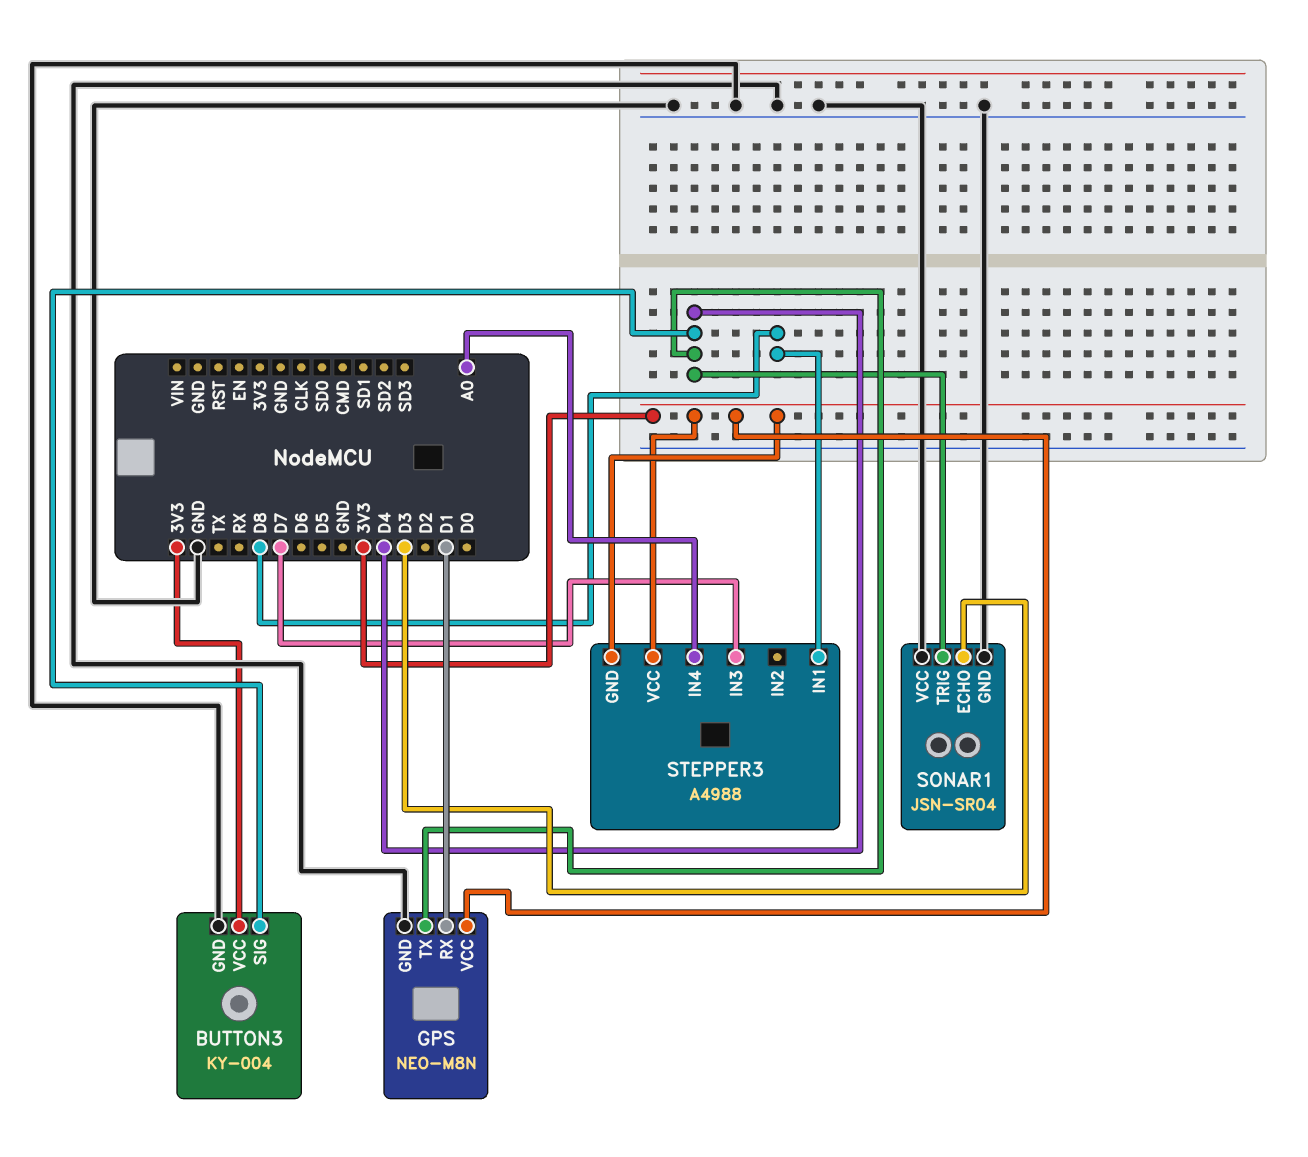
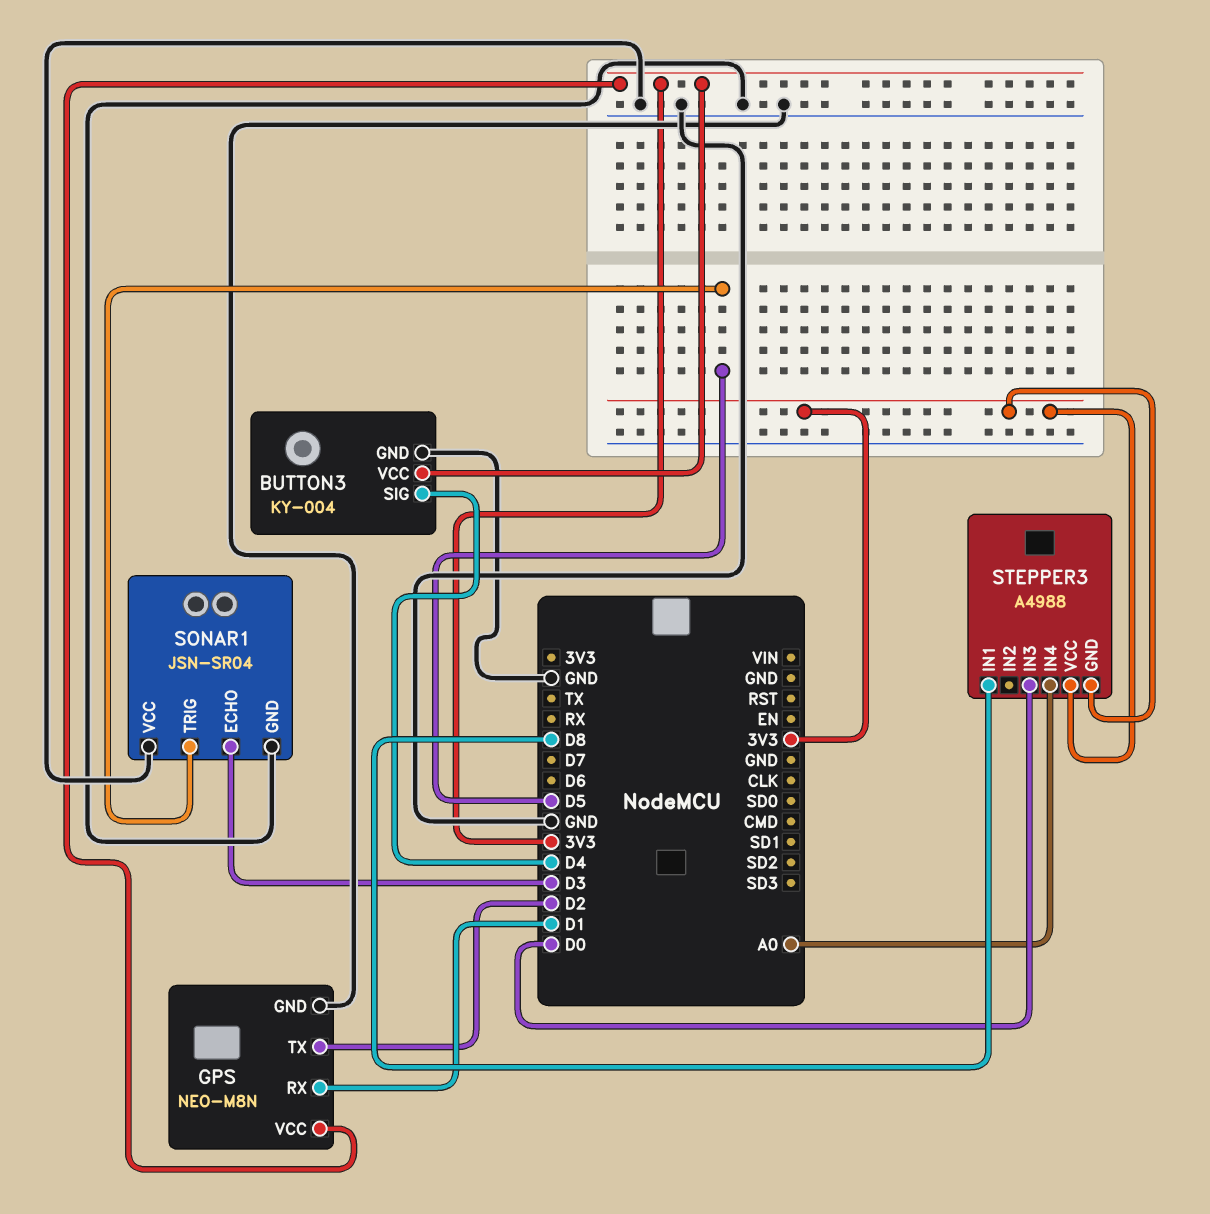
GPS pin TX: D4 -> D2
SONAR1 pin TRIG: D4 -> D5
STEPPER3 pin IN3: D7 -> D0

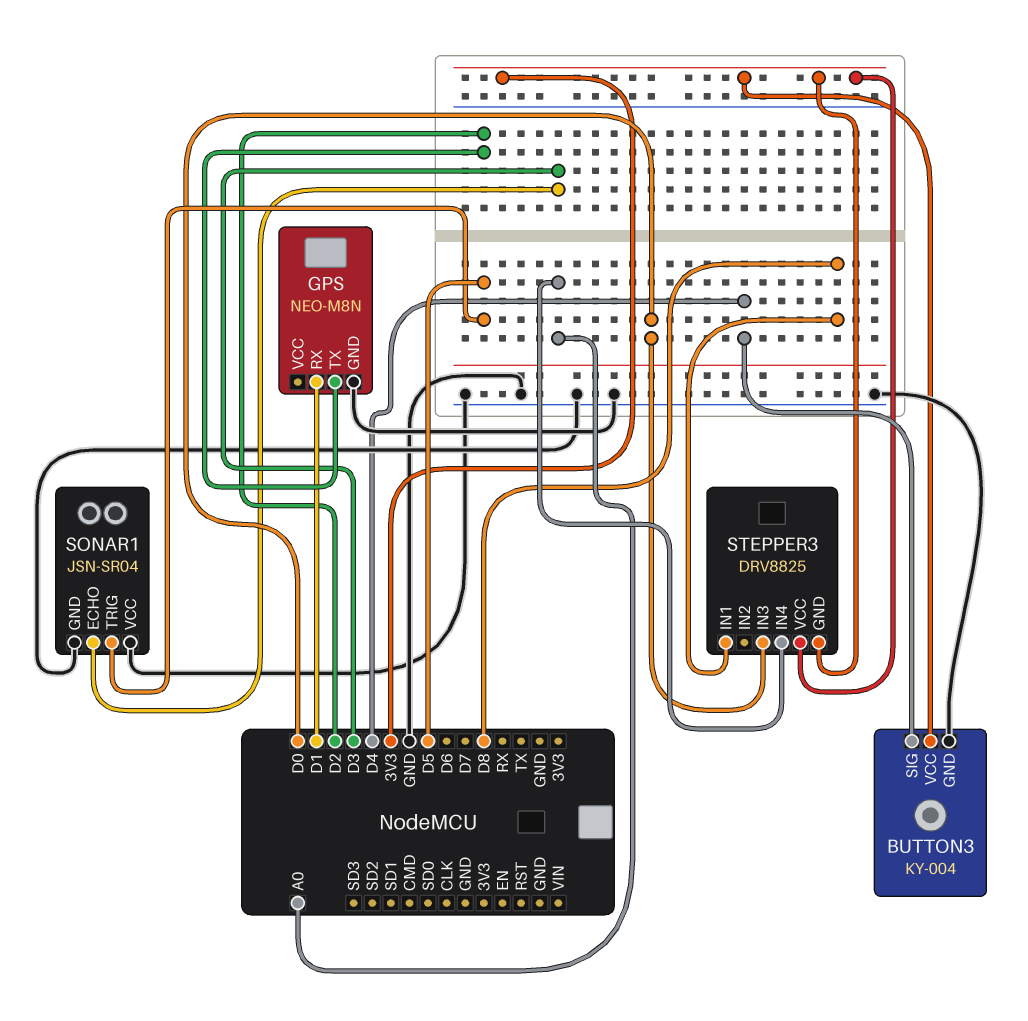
GPS pin VCC: 3V3 -> none
STEPPER3: A4988 -> DRV8825

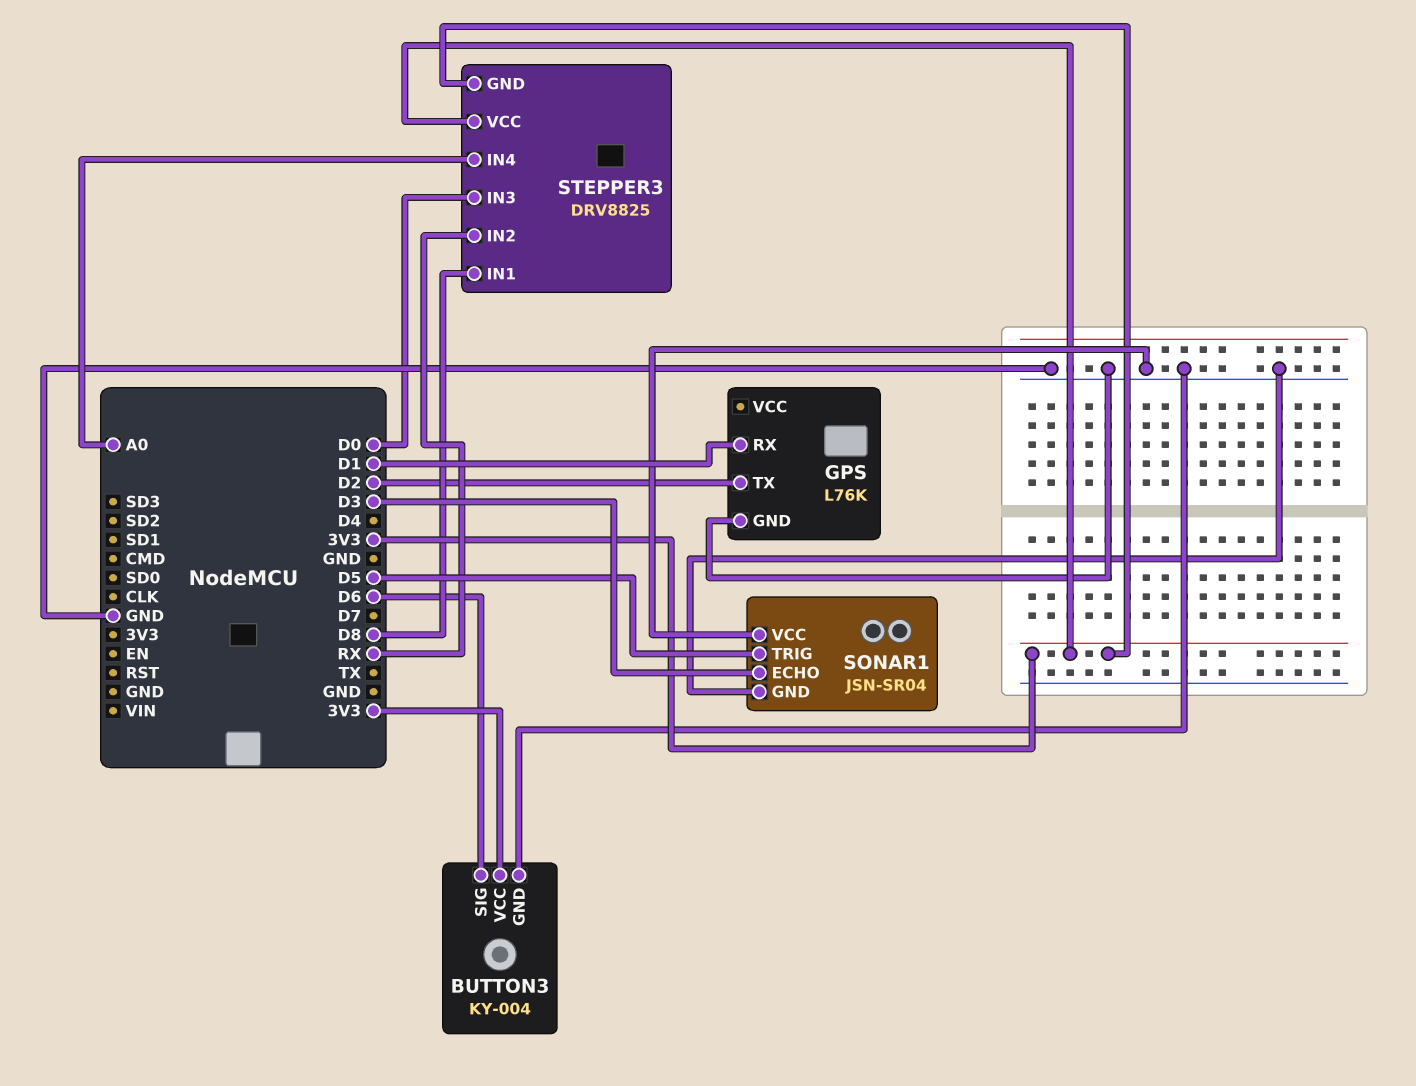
BUTTON3 pin SIG: D4 -> D6
GPS: NEO-M8N -> L76K
STEPPER3 pin IN2: none -> RX

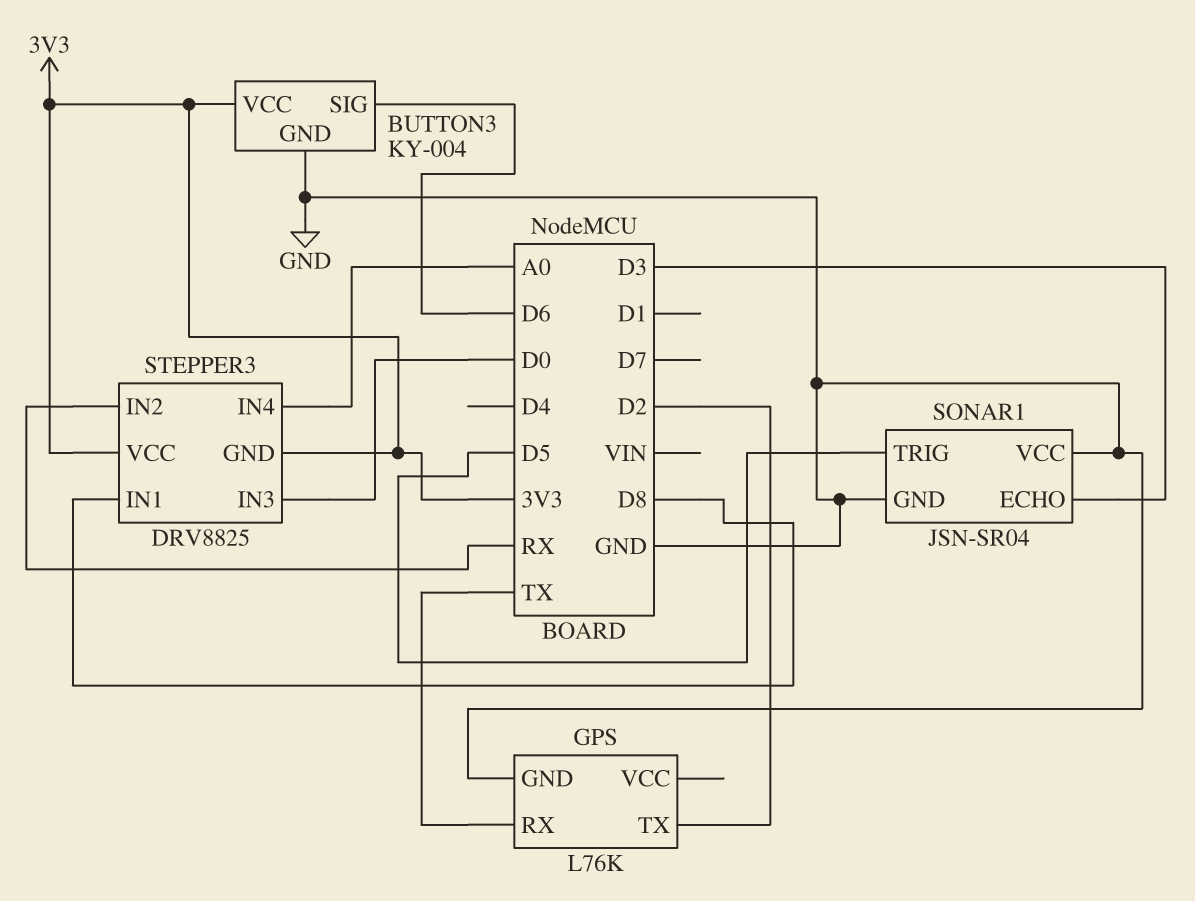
GPS pin RX: D1 -> TX

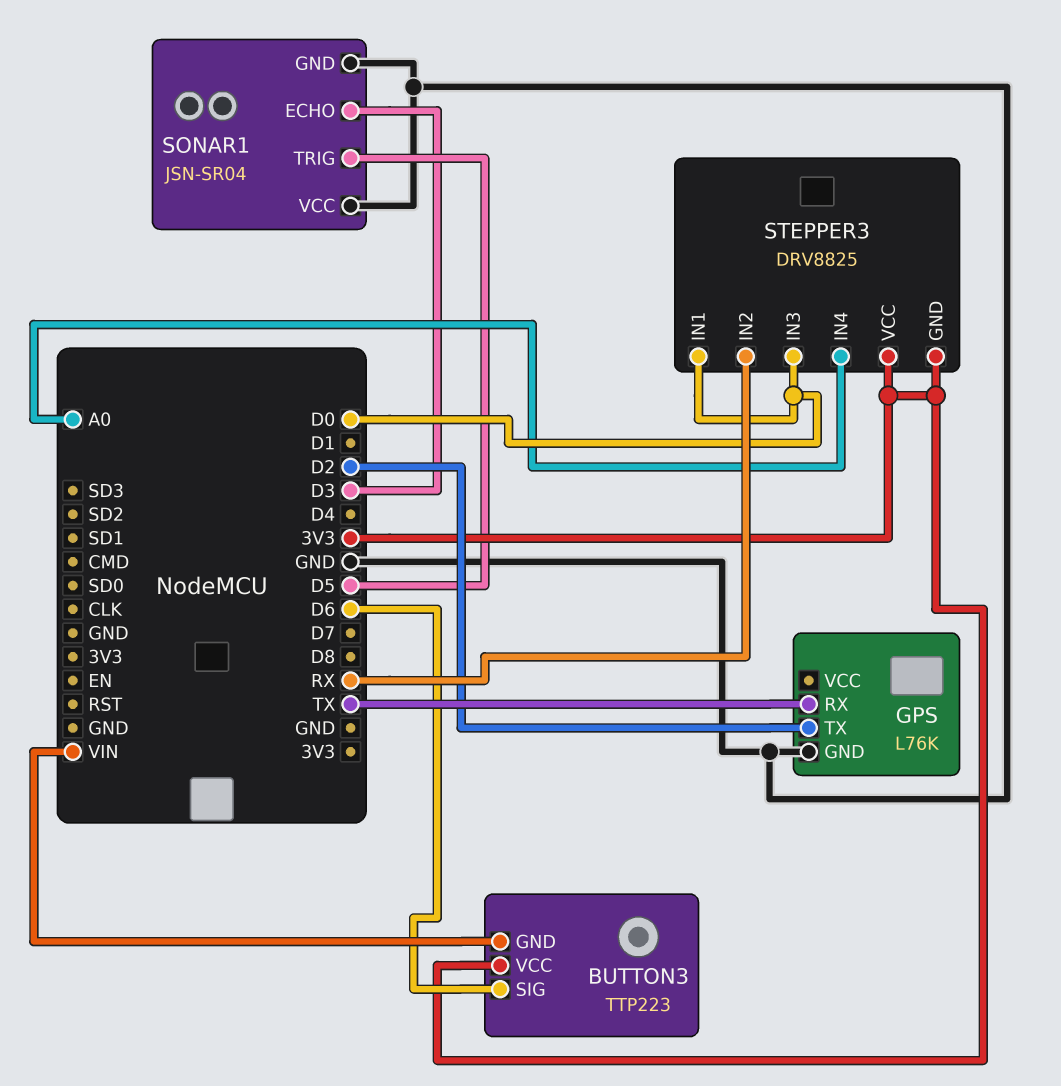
BUTTON3: KY-004 -> TTP223
BUTTON3 pin GND: GND -> VIN
STEPPER3 pin IN1: D8 -> D0

